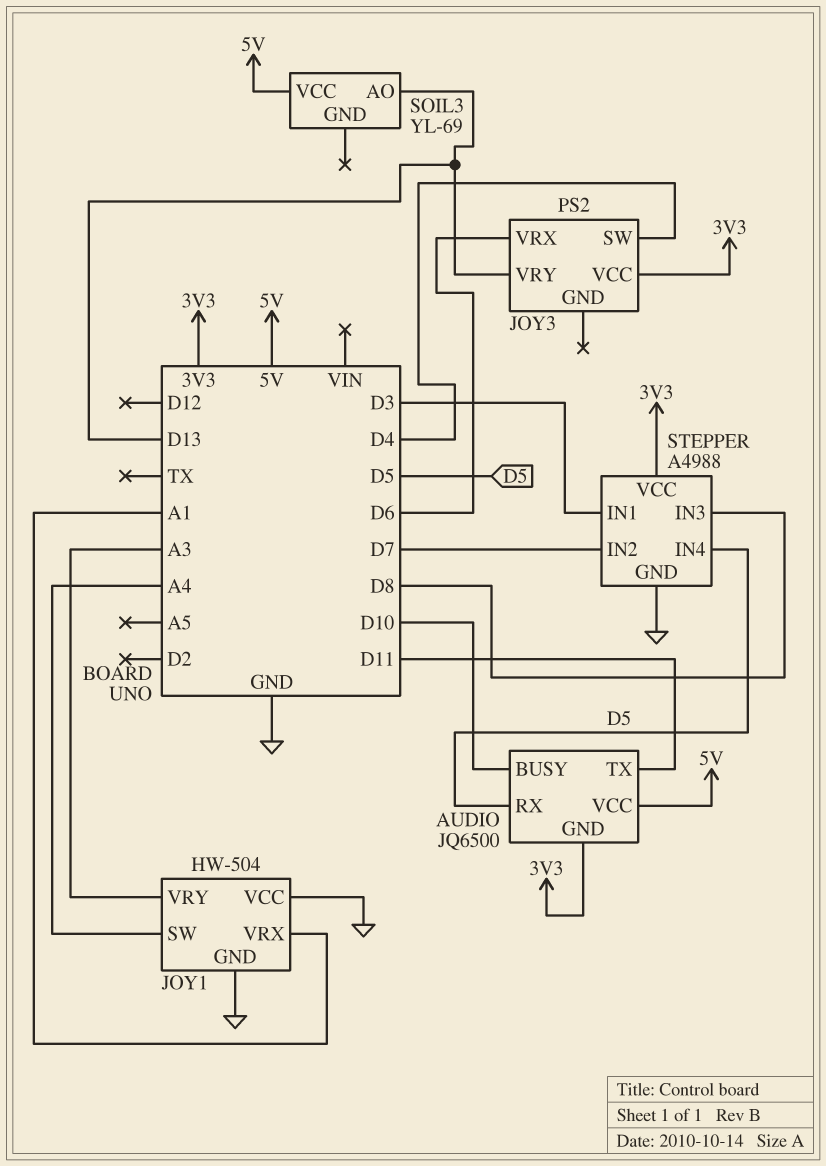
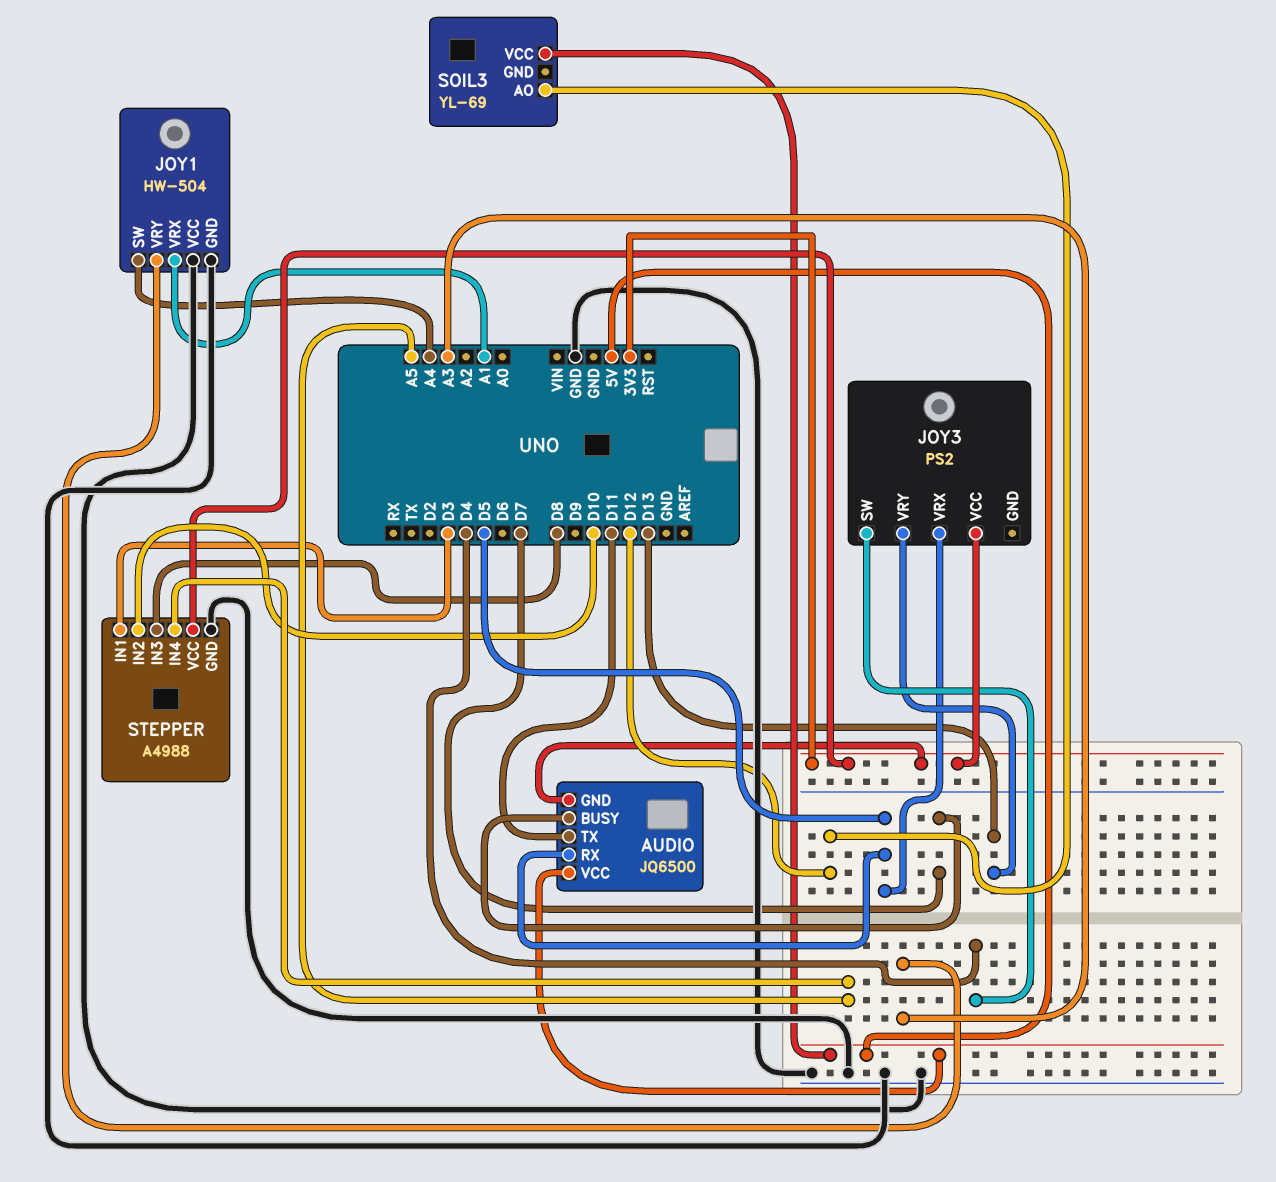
AUDIO pin BUSY: D10 -> D7
JOY3 pin VRX: D6 -> D5
SOIL3 pin AO: D13 -> D12
STEPPER pin IN2: D7 -> D10
STEPPER pin IN4: D5 -> A5

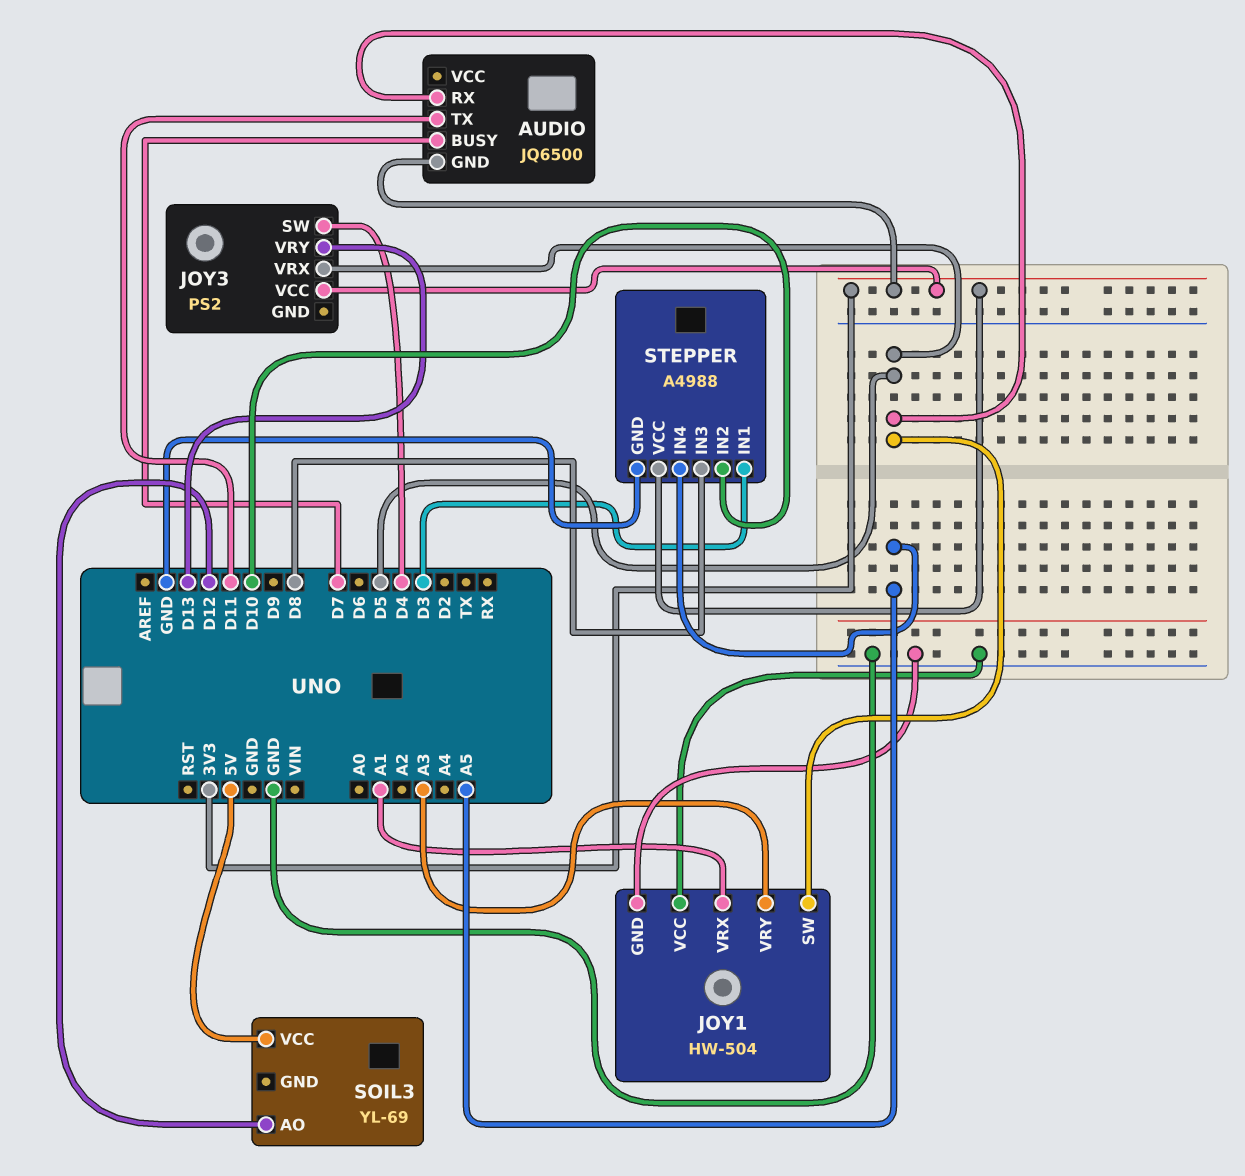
AUDIO pin VCC: 5V -> none
JOY1 pin SW: A4 -> D5

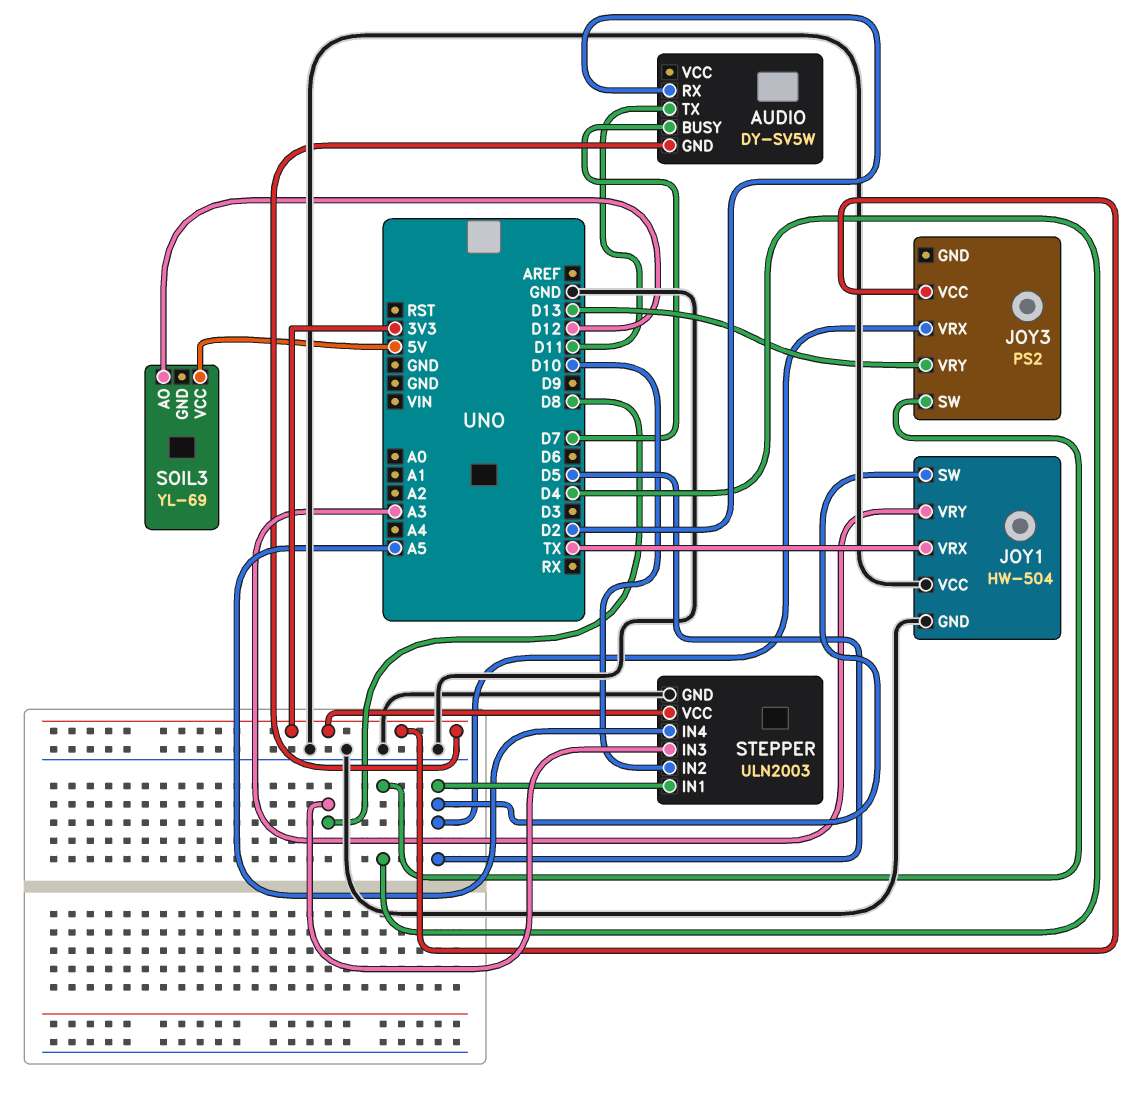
AUDIO: JQ6500 -> DY-SV5W
AUDIO pin RX: D5 -> D2
JOY1 pin VRX: A1 -> TX
STEPPER: A4988 -> ULN2003
STEPPER pin IN1: D3 -> D5

